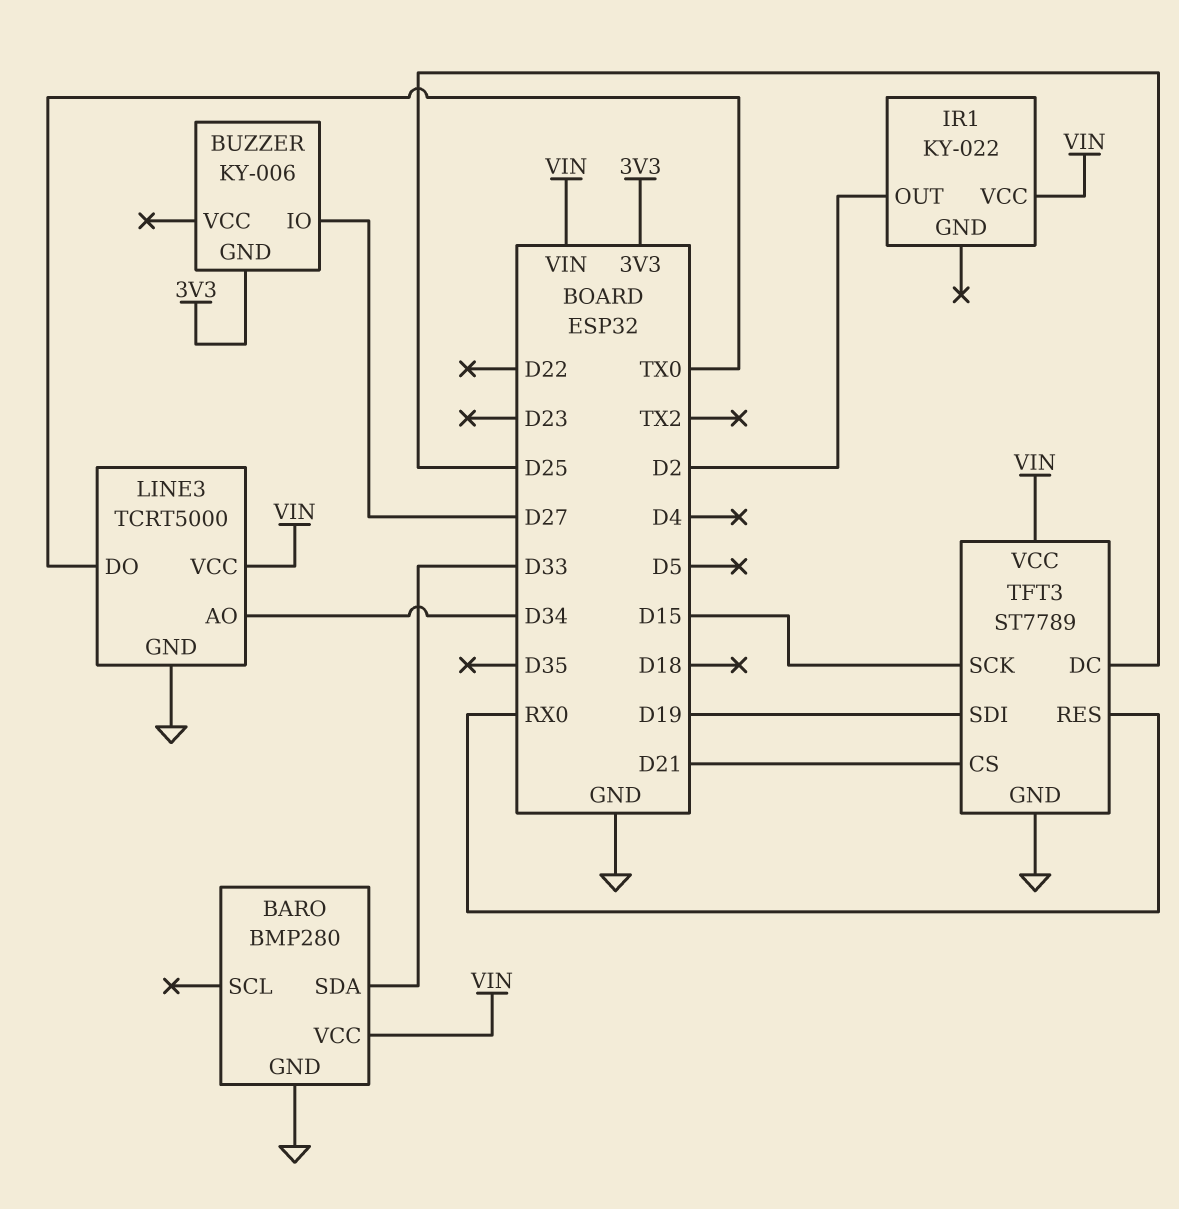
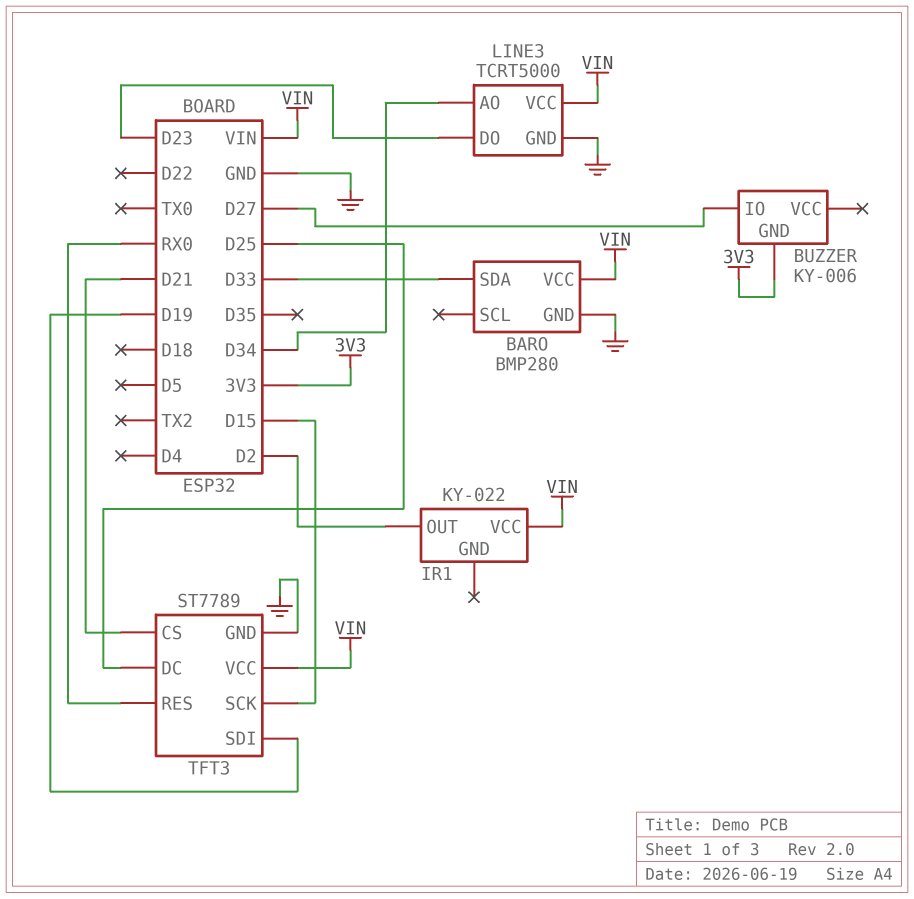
LINE3 pin DO: TX0 -> D23

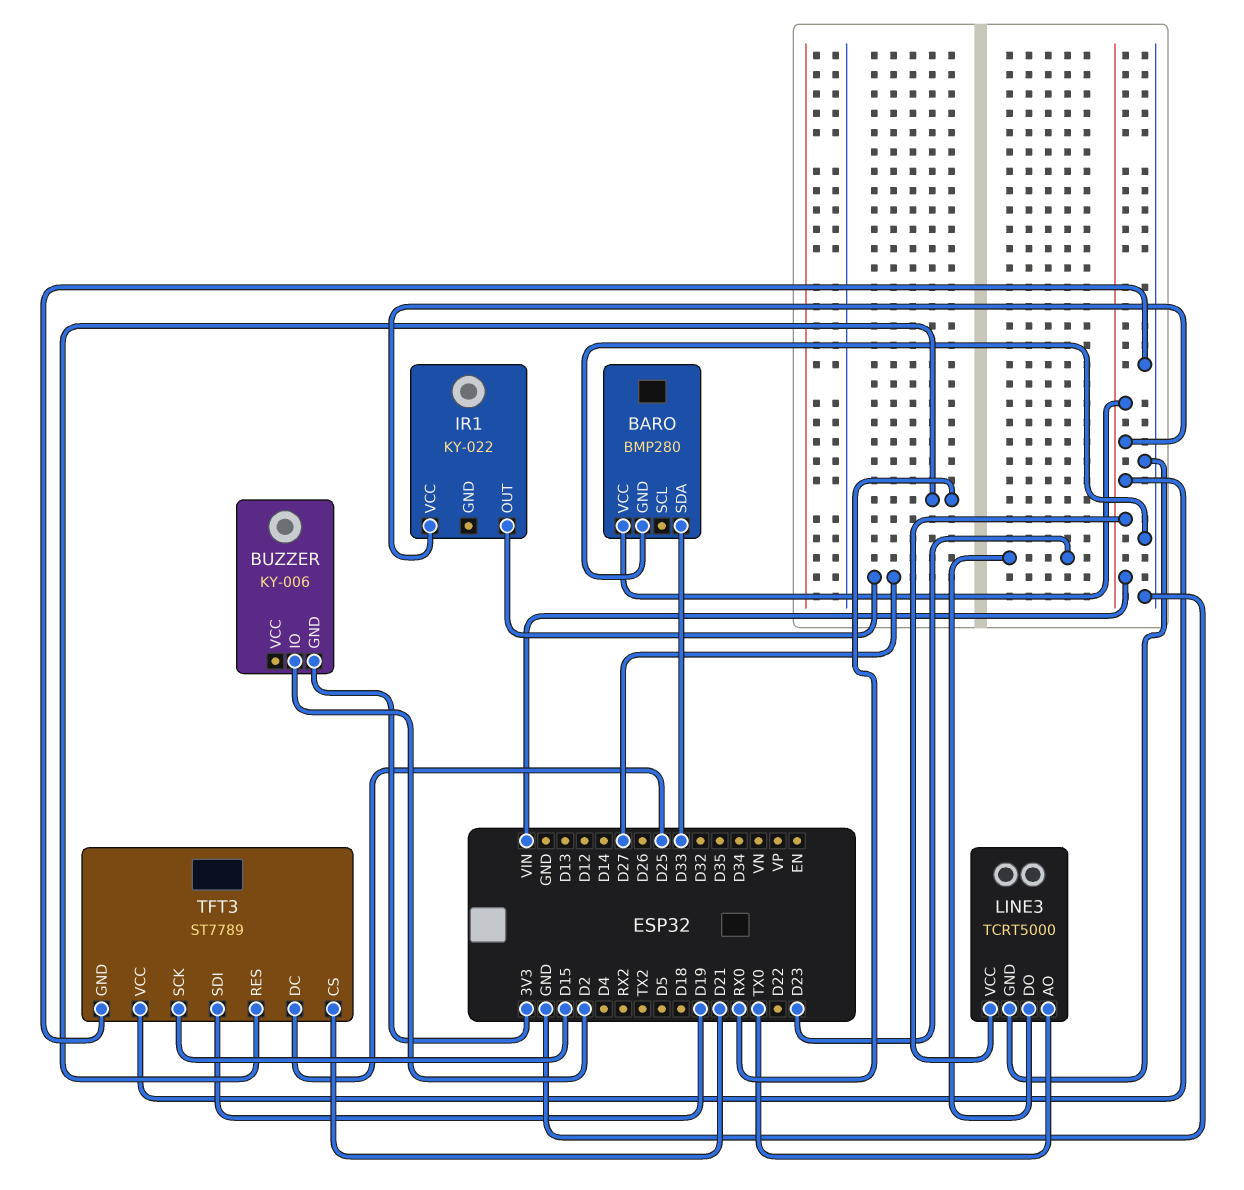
BUZZER pin IO: D27 -> D2
IR1 pin OUT: D2 -> D27
LINE3 pin AO: D34 -> TX0

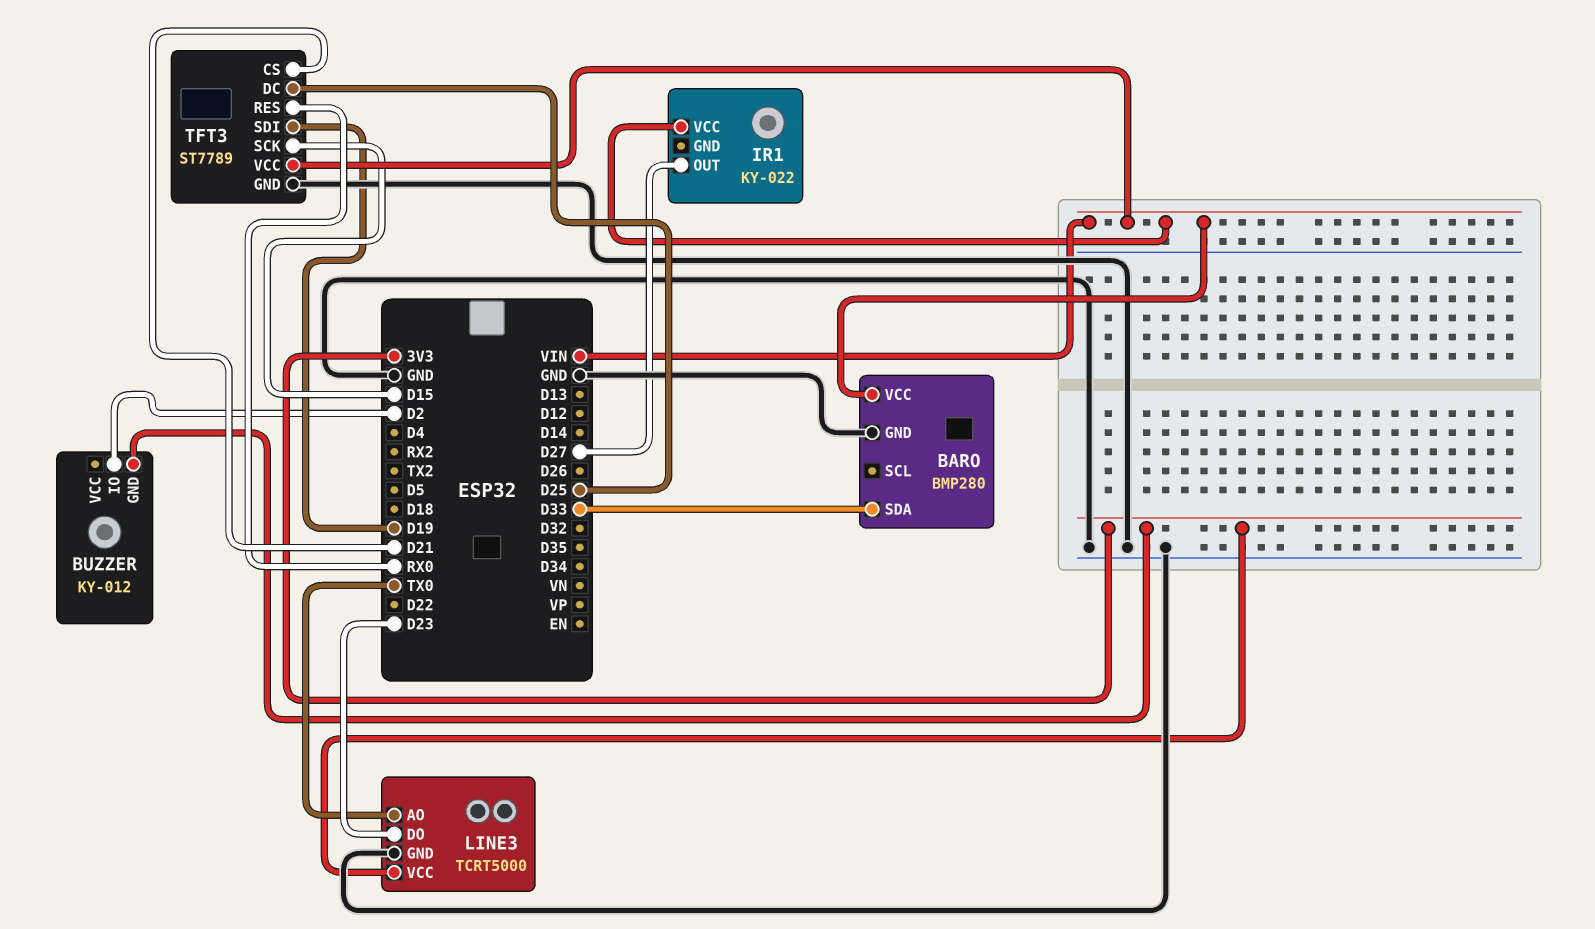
BUZZER: KY-006 -> KY-012
LINE3 pin VCC: VIN -> 3V3

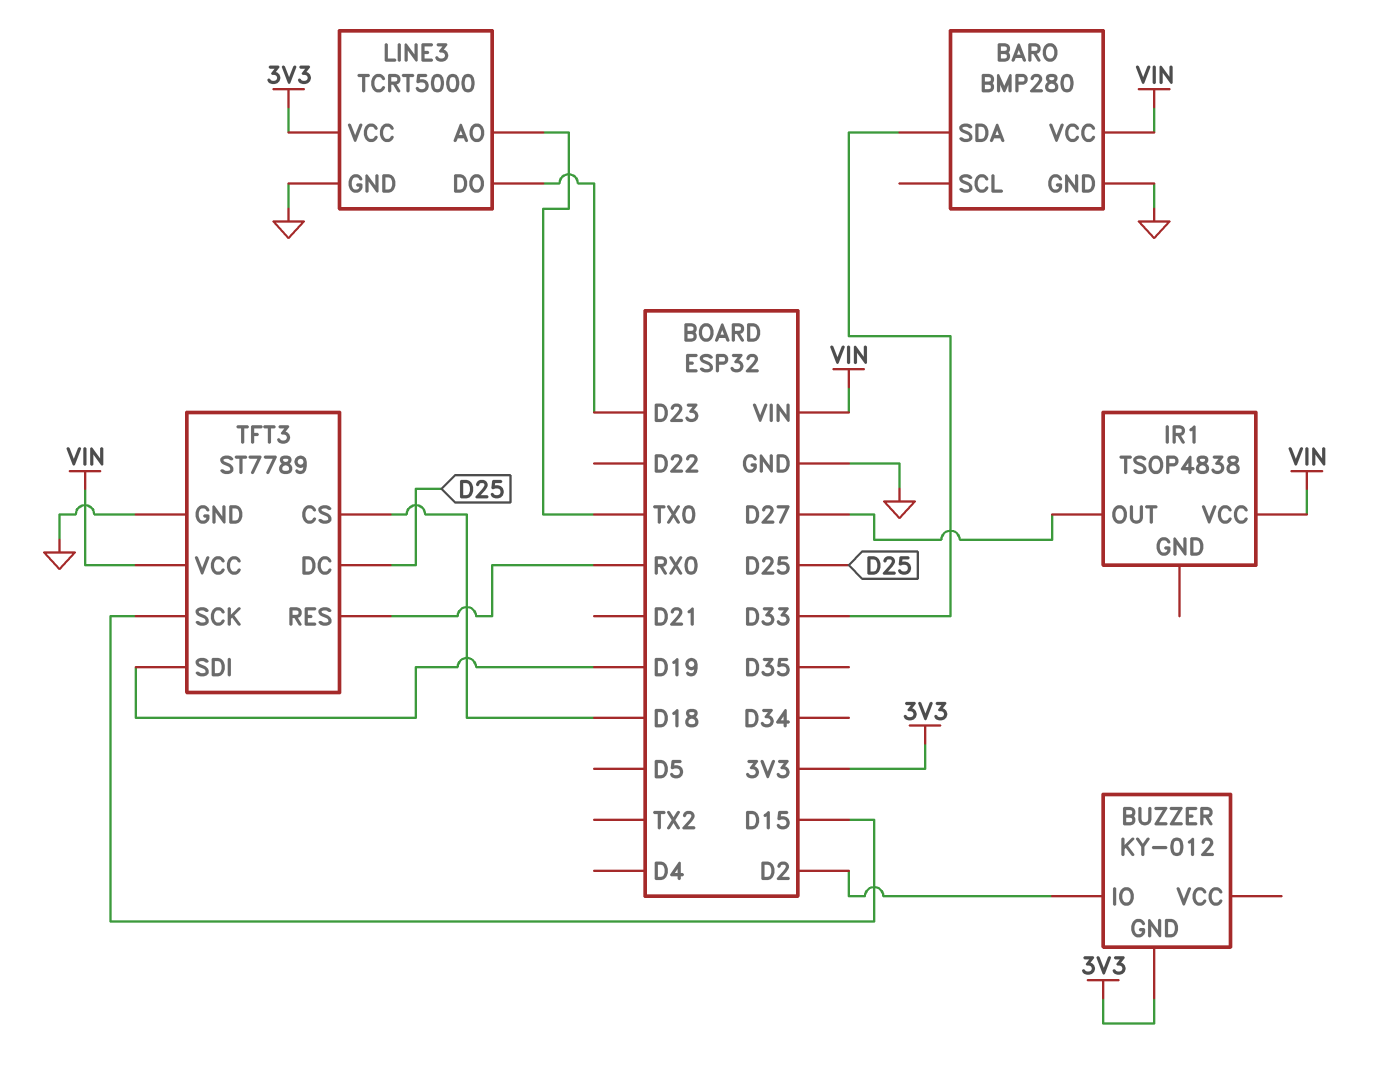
IR1: KY-022 -> TSOP4838
TFT3 pin CS: D21 -> D18

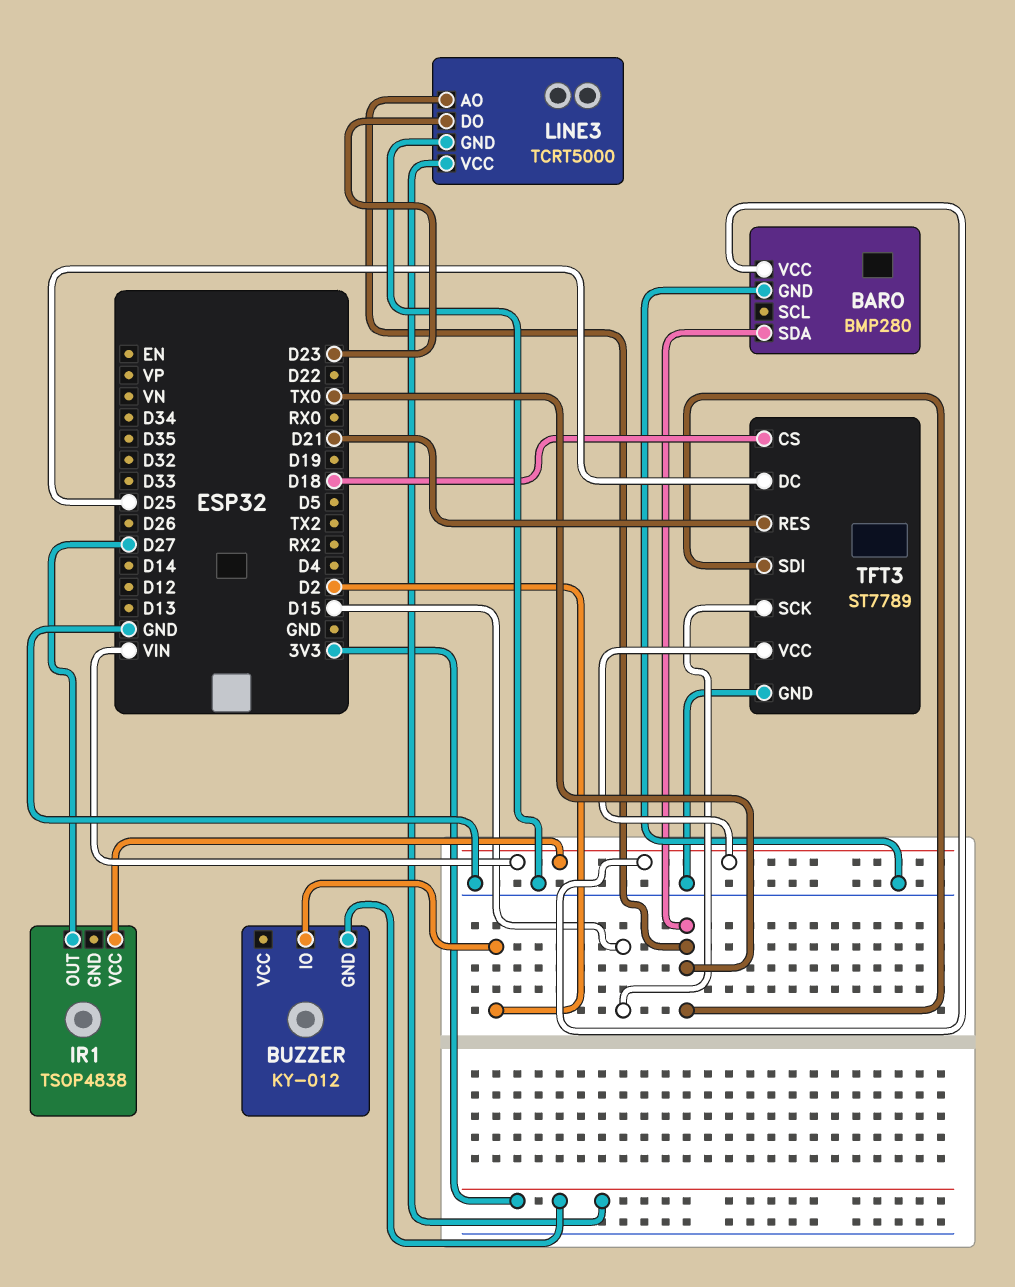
BARO pin SDA: D33 -> TX0
TFT3 pin RES: RX0 -> D21
TFT3 pin SDI: D19 -> TX0

